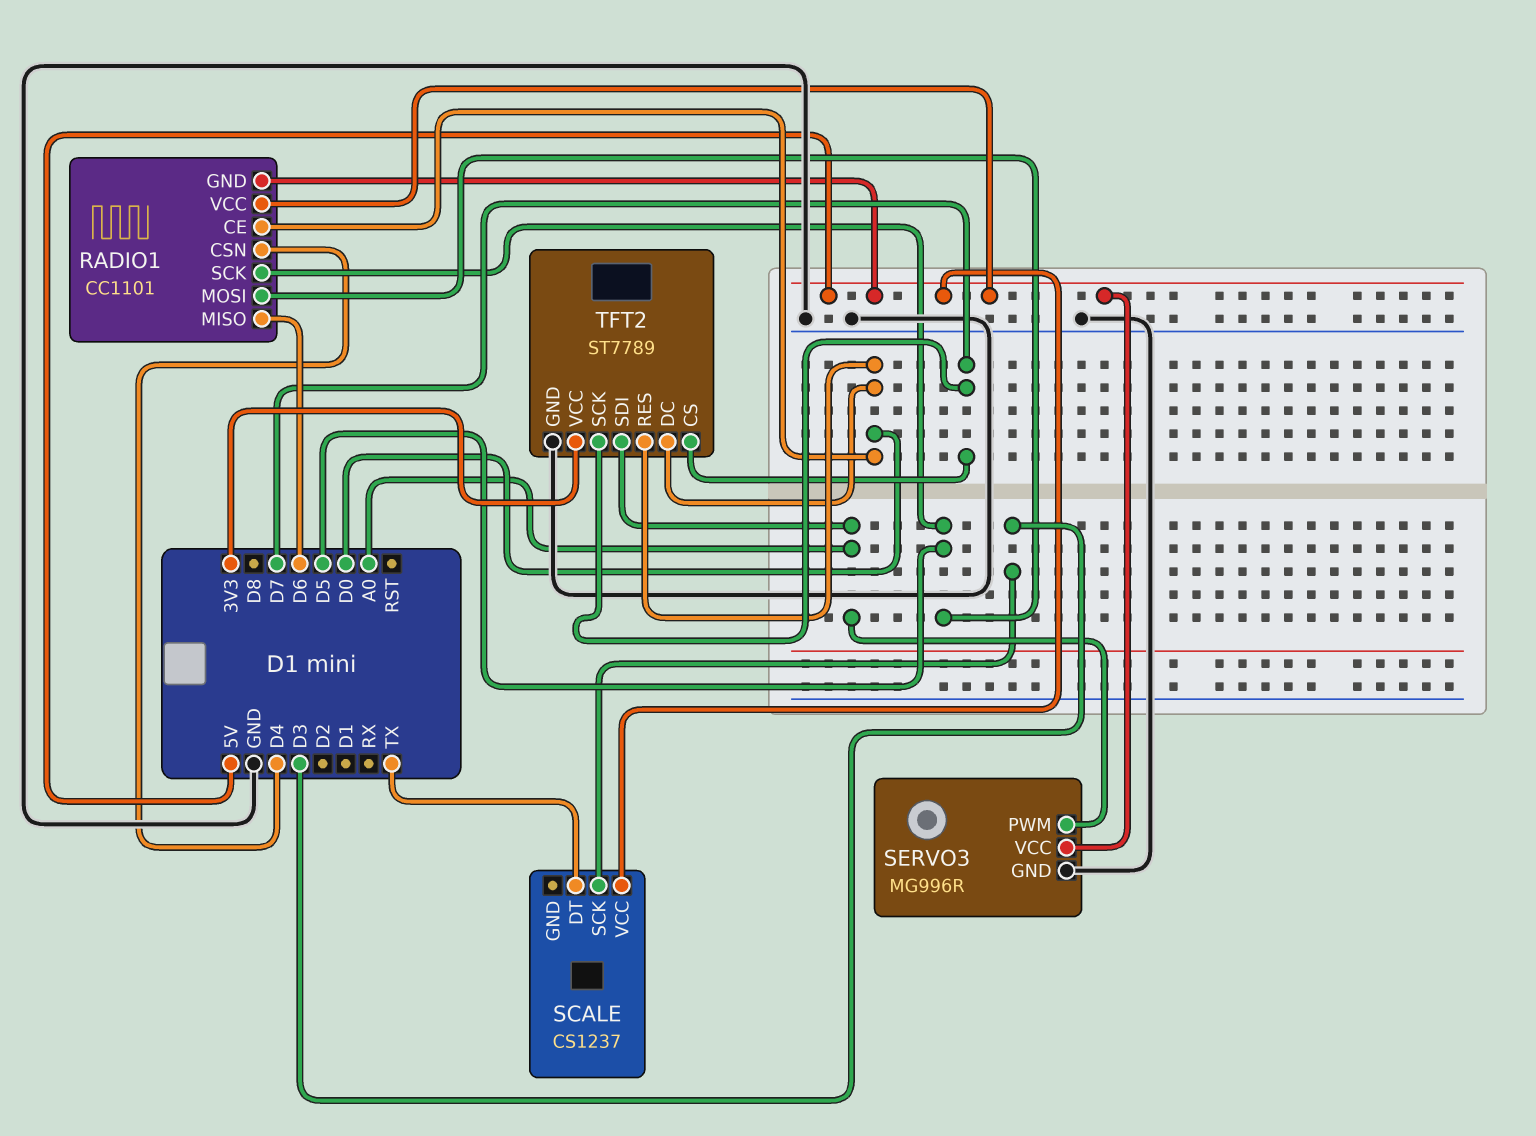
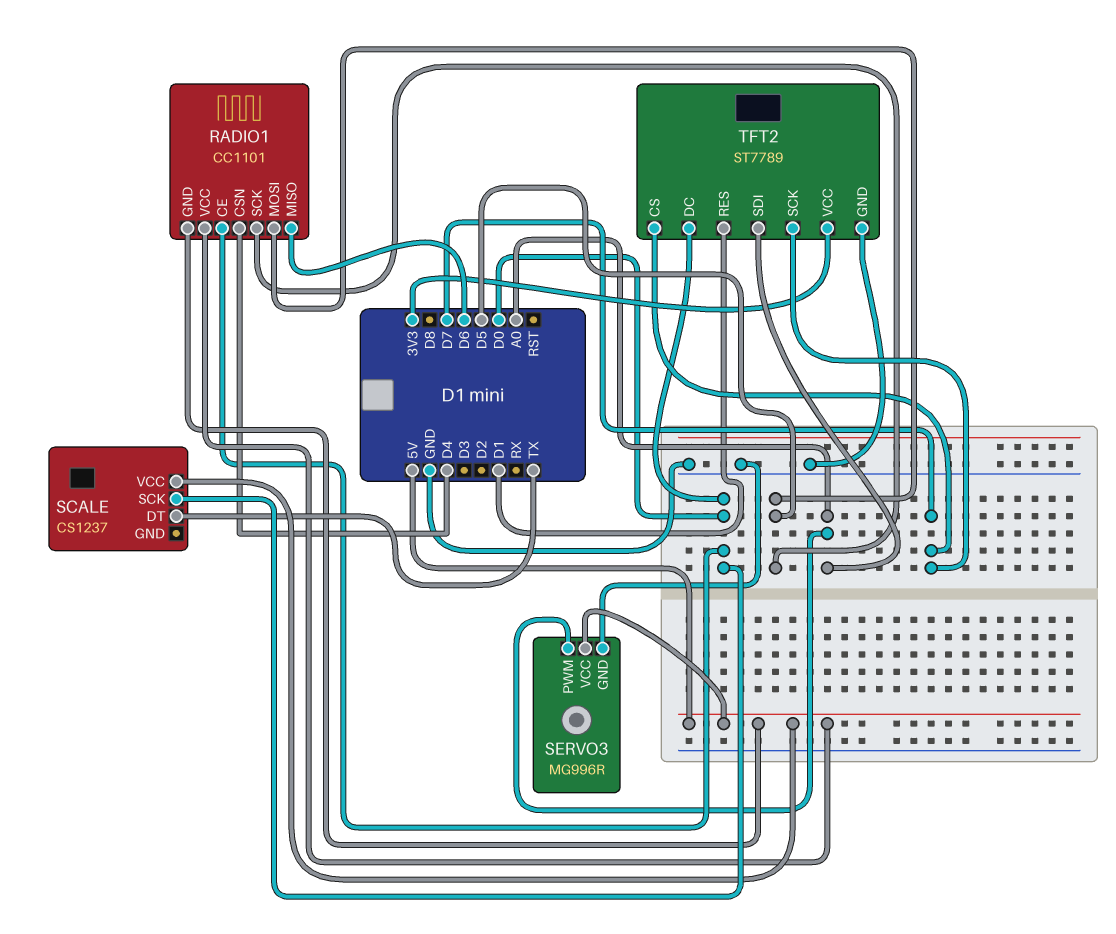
SCALE pin SCK: D3 -> D0
TFT2 pin RES: D0 -> D1

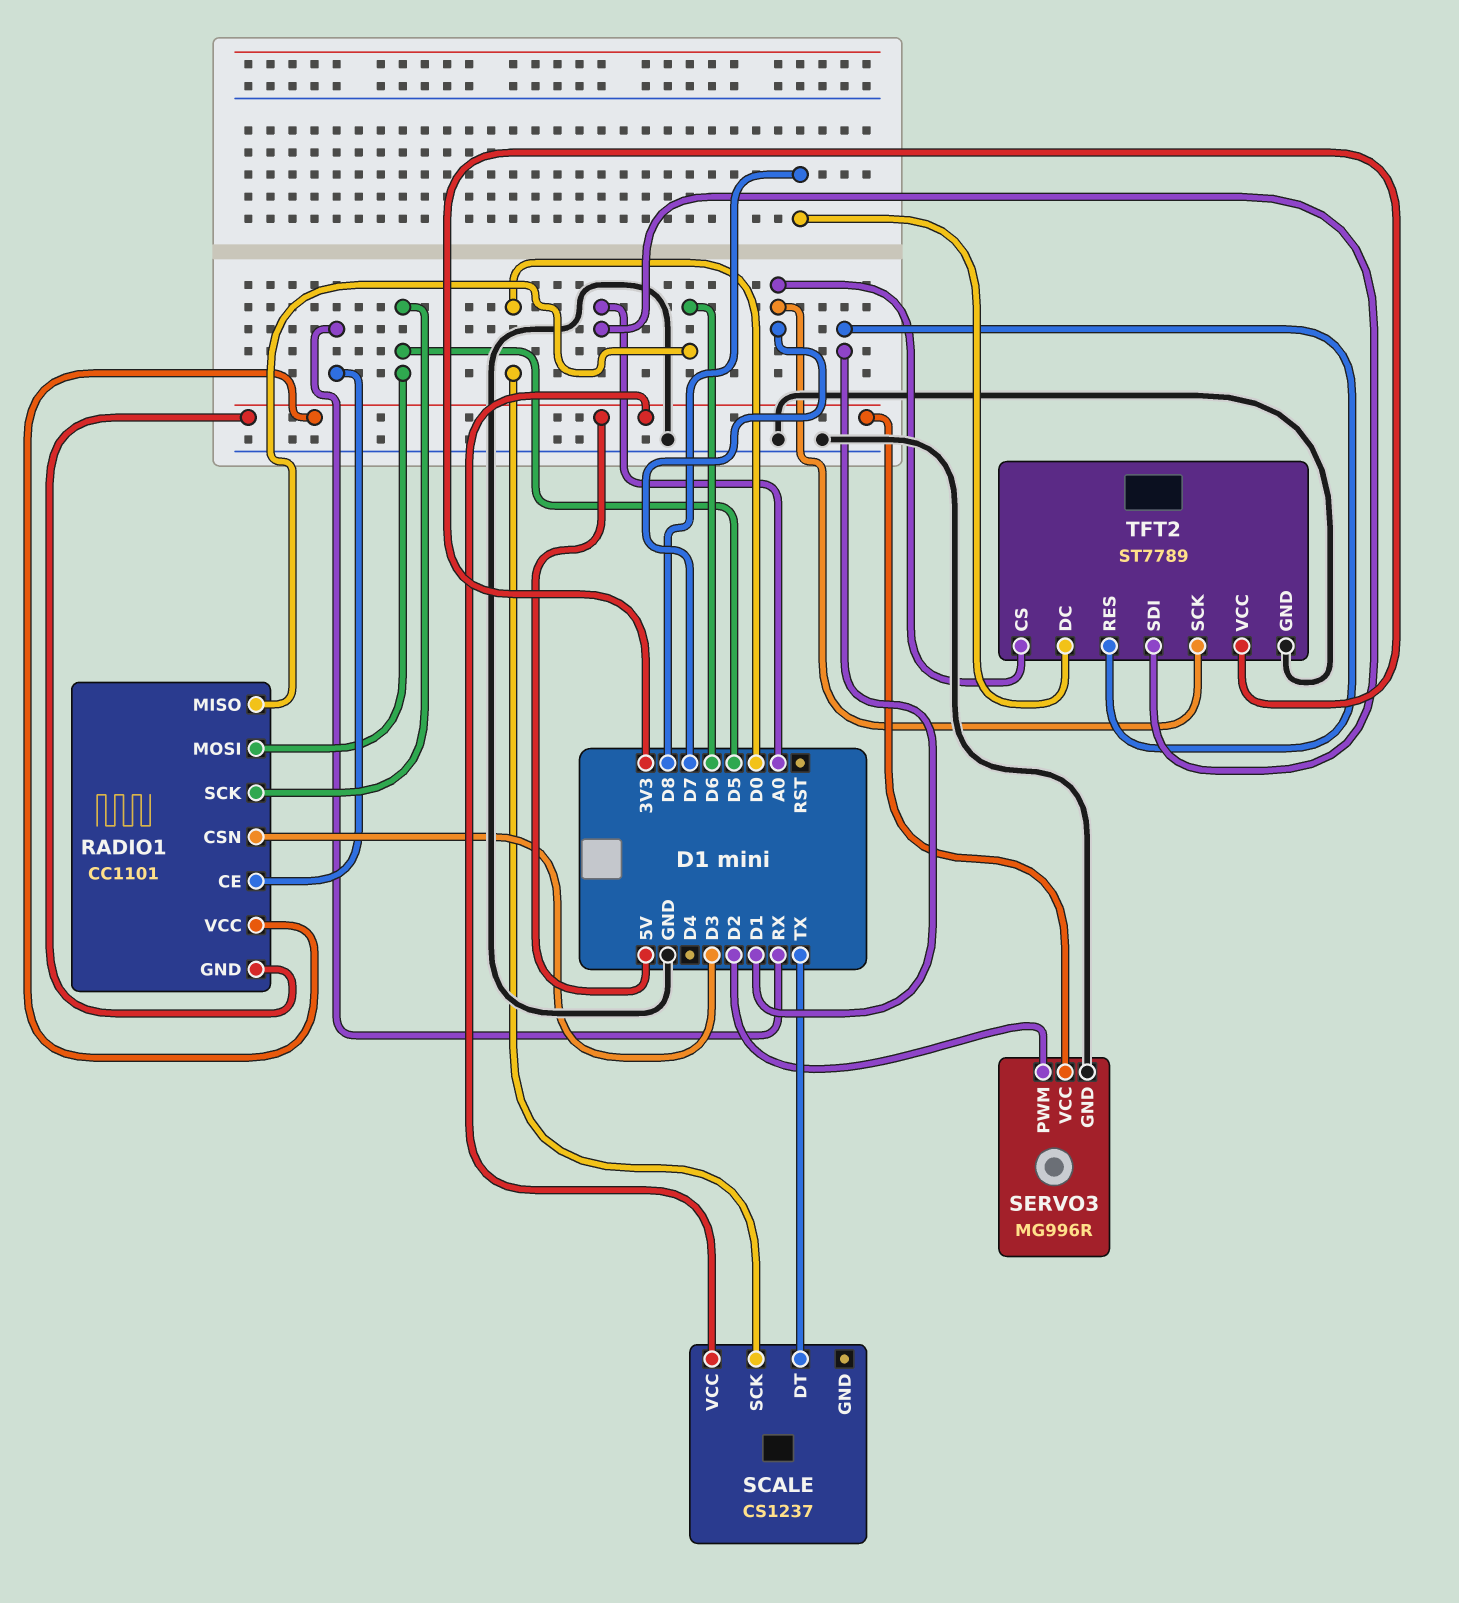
RADIO1 pin CE: D0 -> RX
RADIO1 pin CSN: D4 -> D3
SERVO3 pin PWM: A0 -> D2
TFT2 pin DC: D0 -> D8

